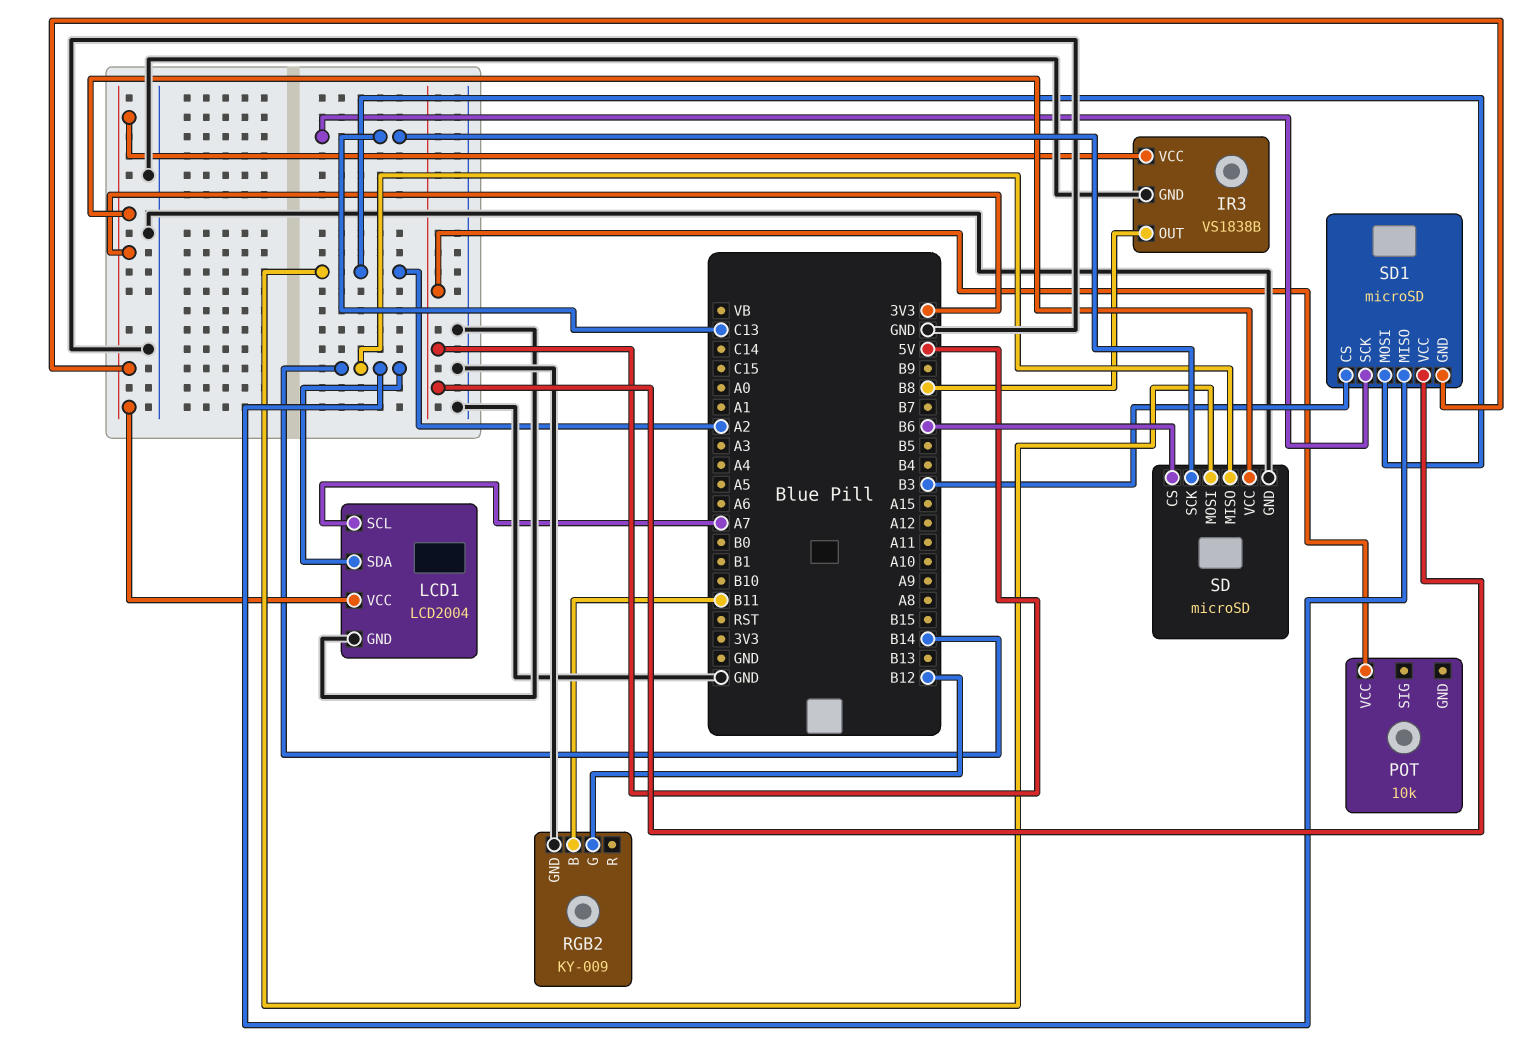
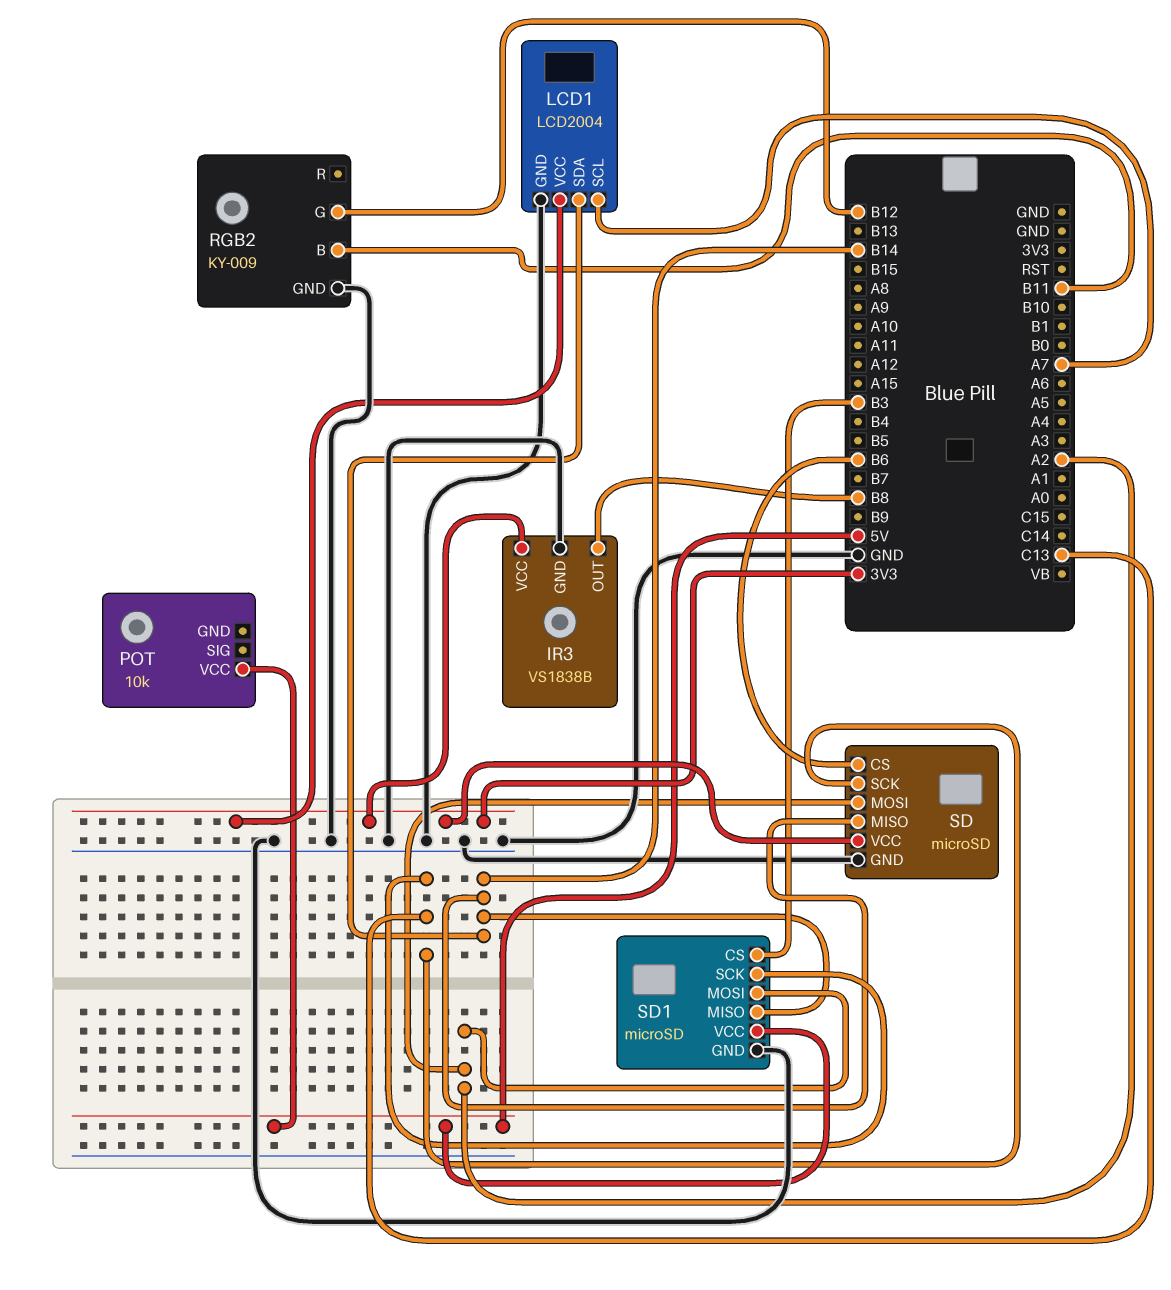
SD1 pin GND: 3V3 -> GND

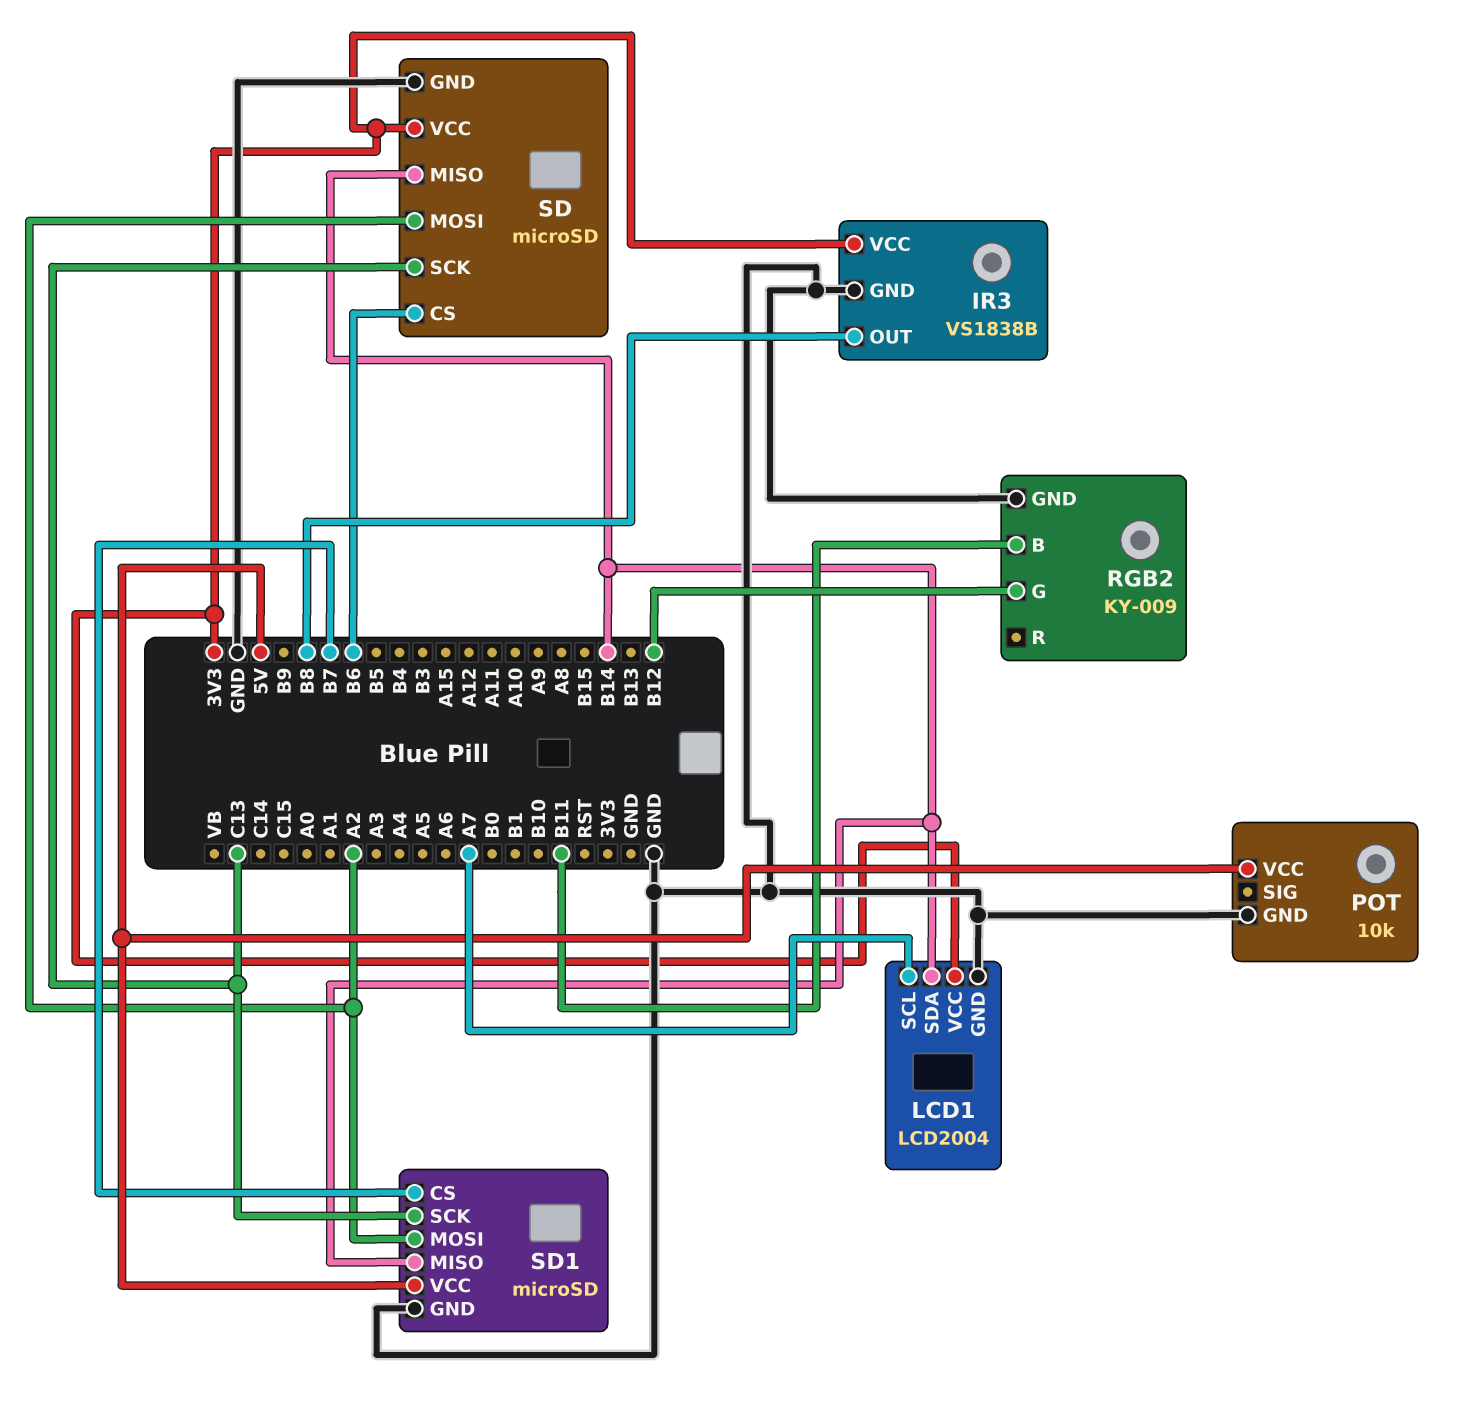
POT pin GND: none -> GND
SD1 pin CS: B3 -> B7

